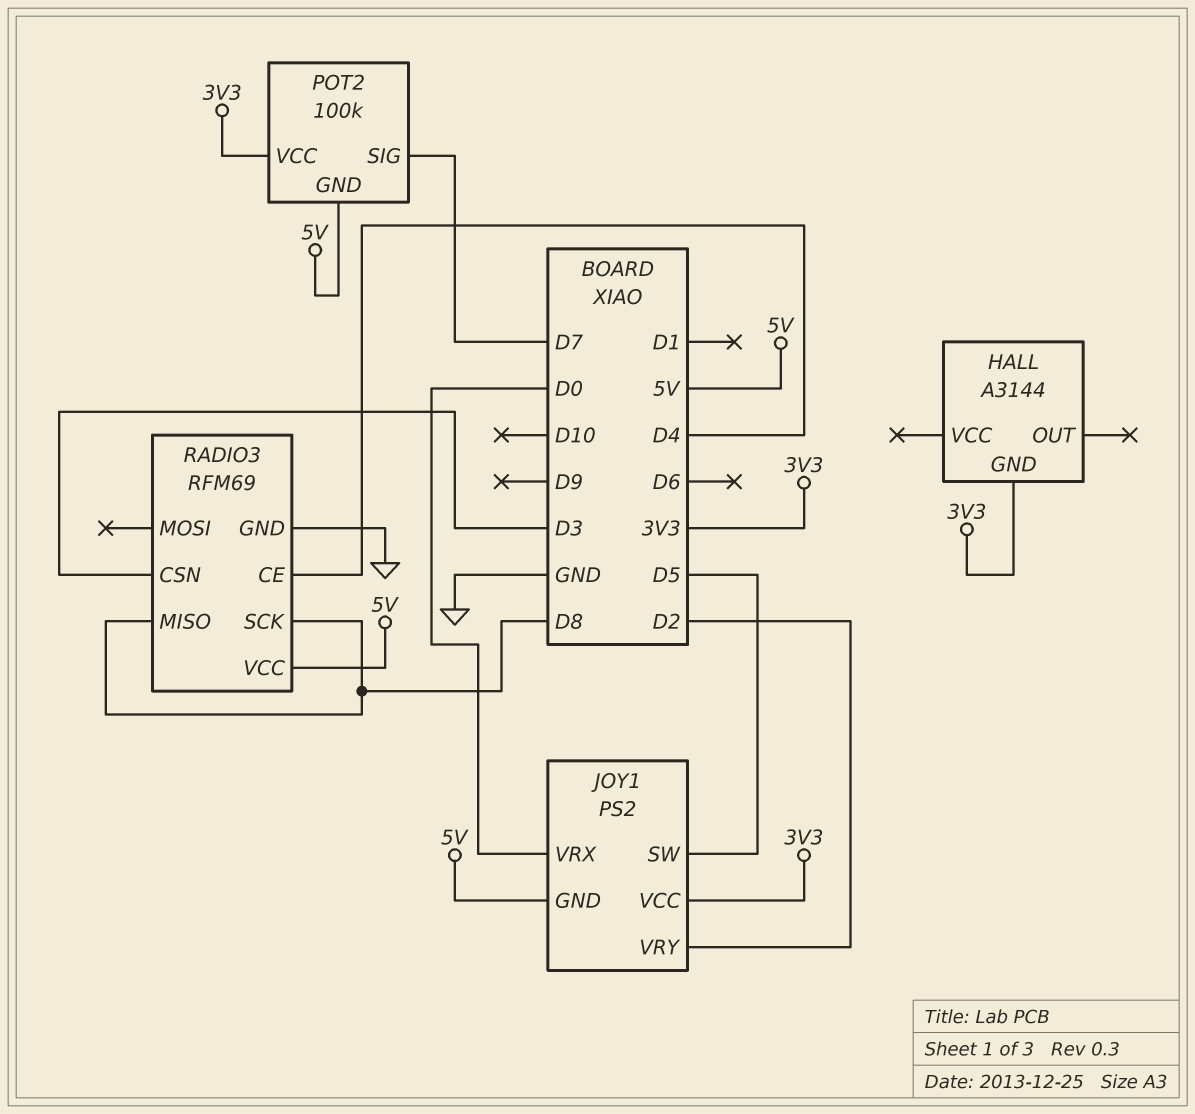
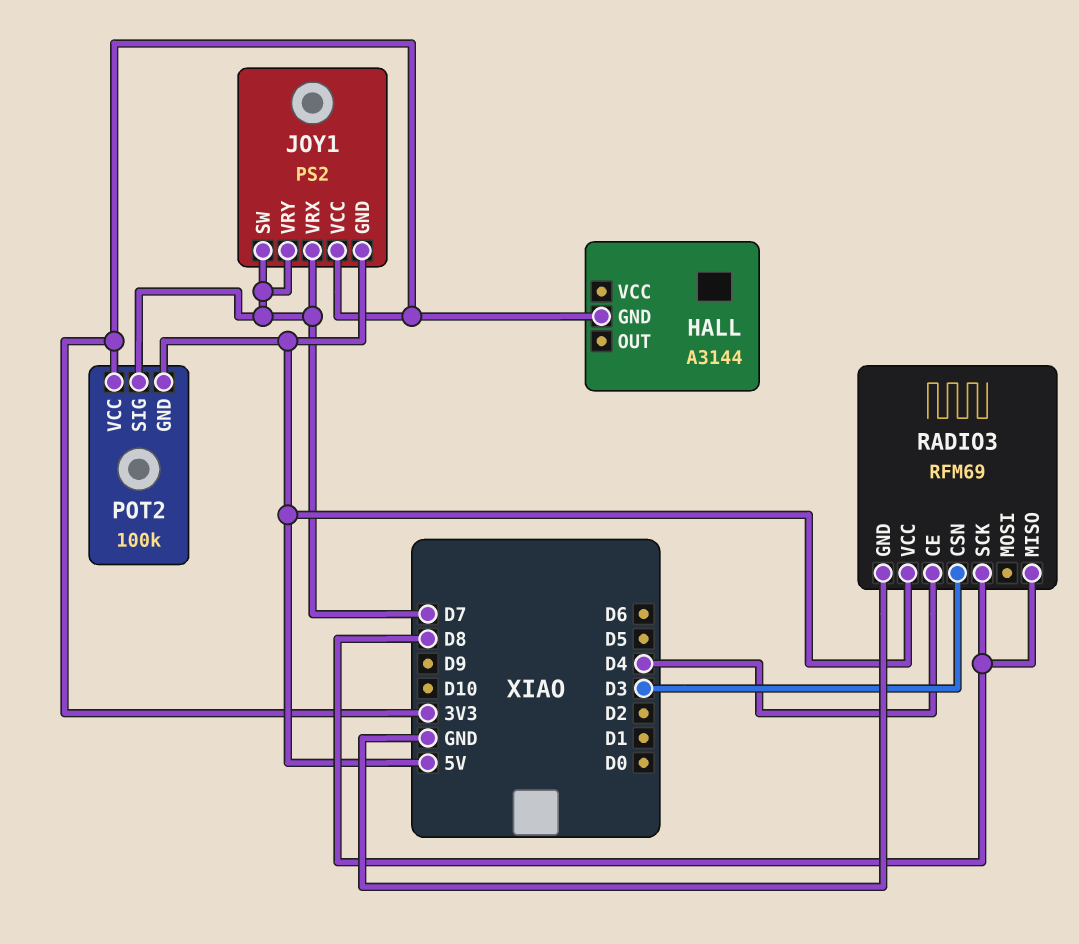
JOY1 pin SW: D5 -> D7
JOY1 pin VRX: D0 -> D7
JOY1 pin VRY: D2 -> D7

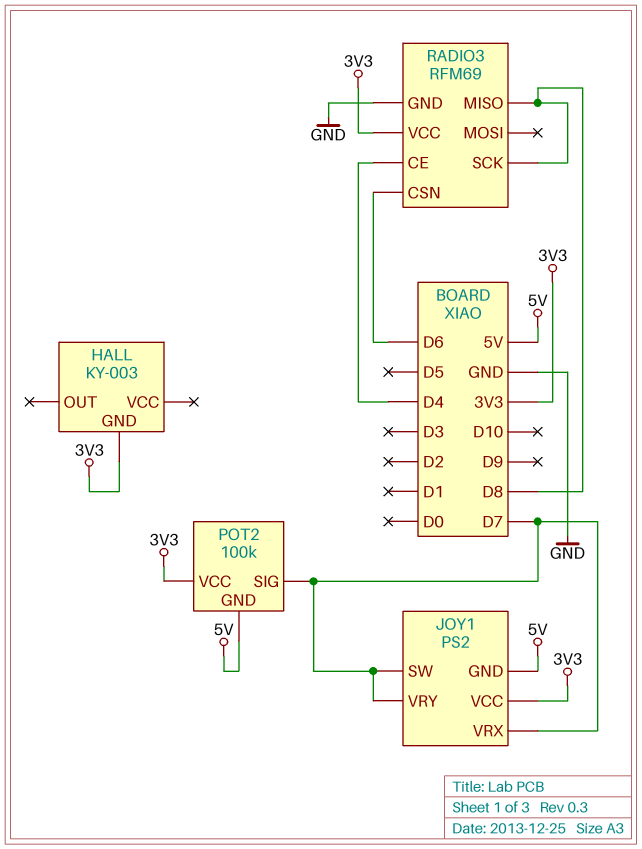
HALL: A3144 -> KY-003
RADIO3 pin CSN: D3 -> D6
RADIO3 pin VCC: 5V -> 3V3

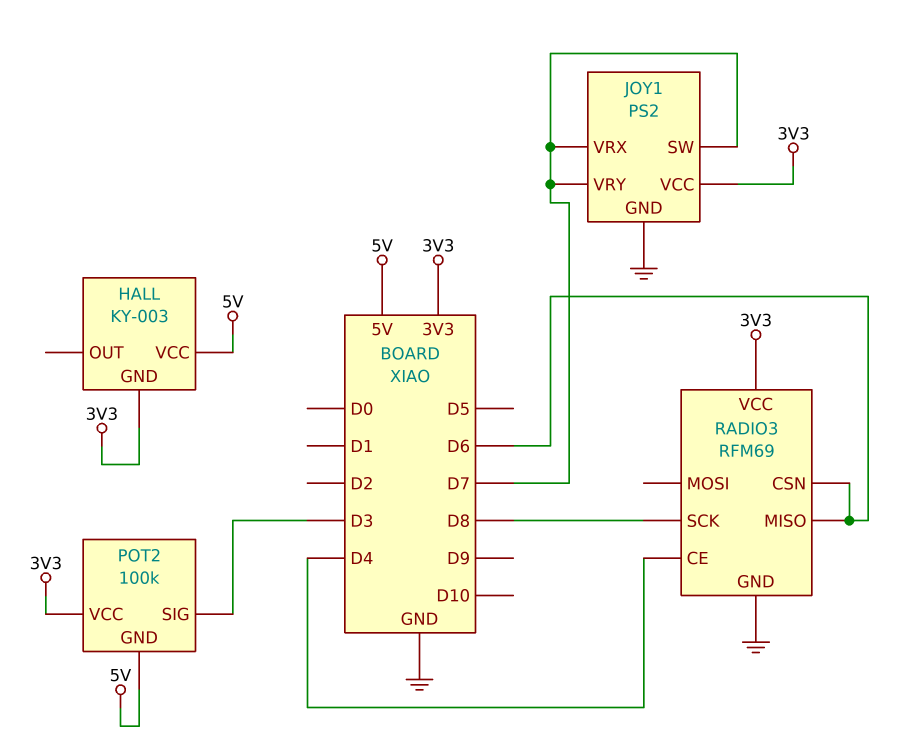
HALL pin VCC: none -> 5V
JOY1 pin GND: 5V -> GND
POT2 pin SIG: D7 -> D3
RADIO3 pin MISO: D8 -> D6

